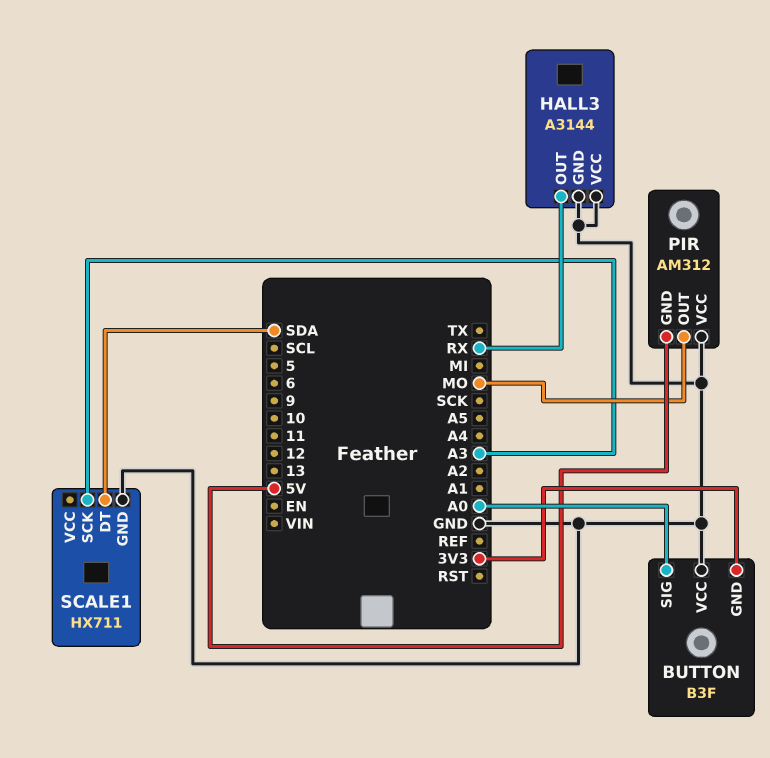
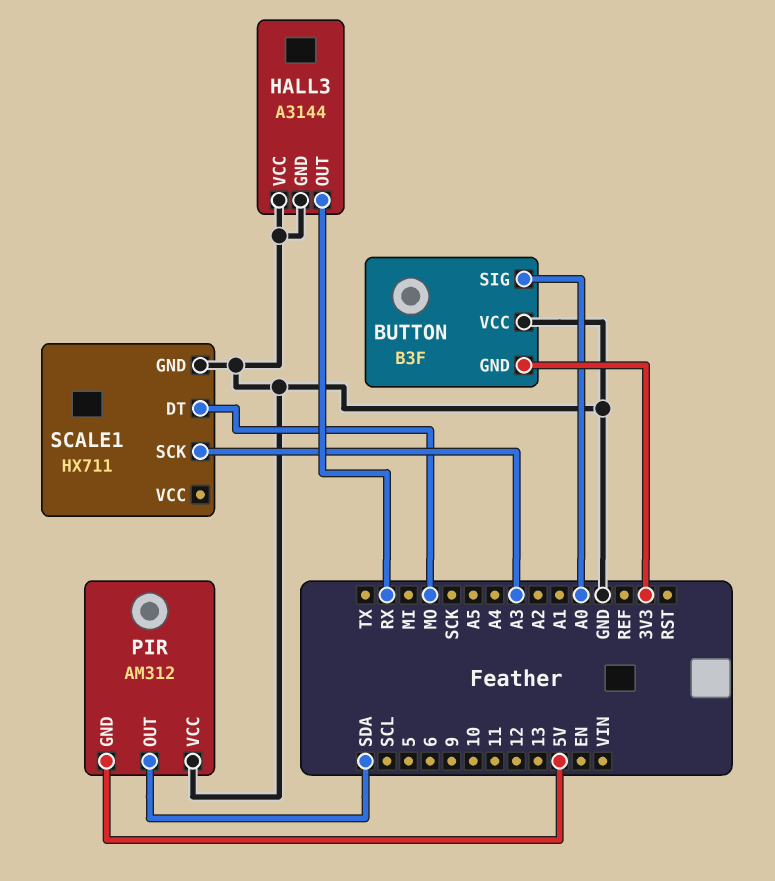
PIR pin OUT: MO -> SDA
SCALE1 pin DT: SDA -> MO

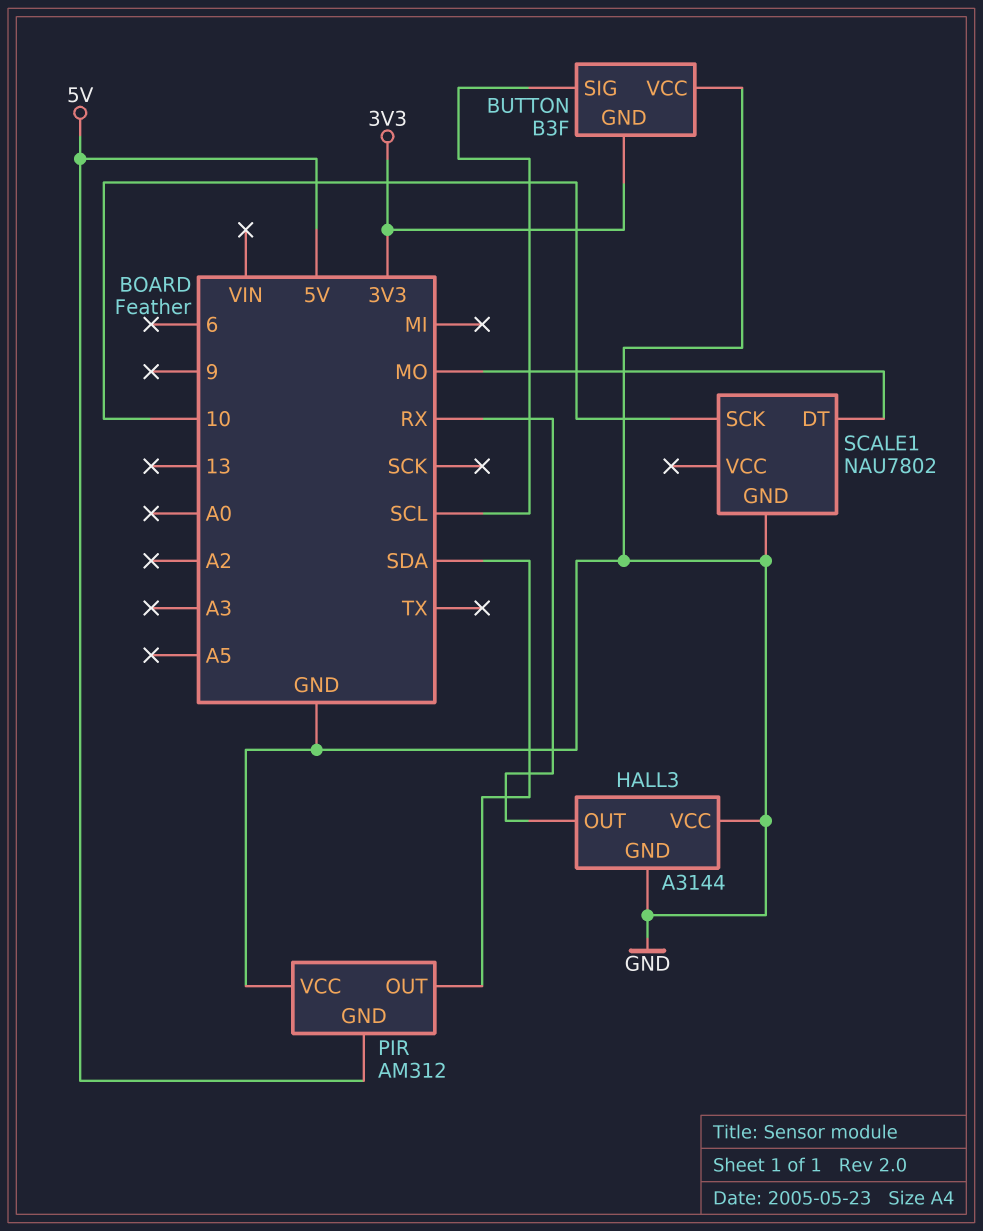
BUTTON pin SIG: A0 -> SCL
SCALE1: HX711 -> NAU7802
SCALE1 pin SCK: A3 -> 10

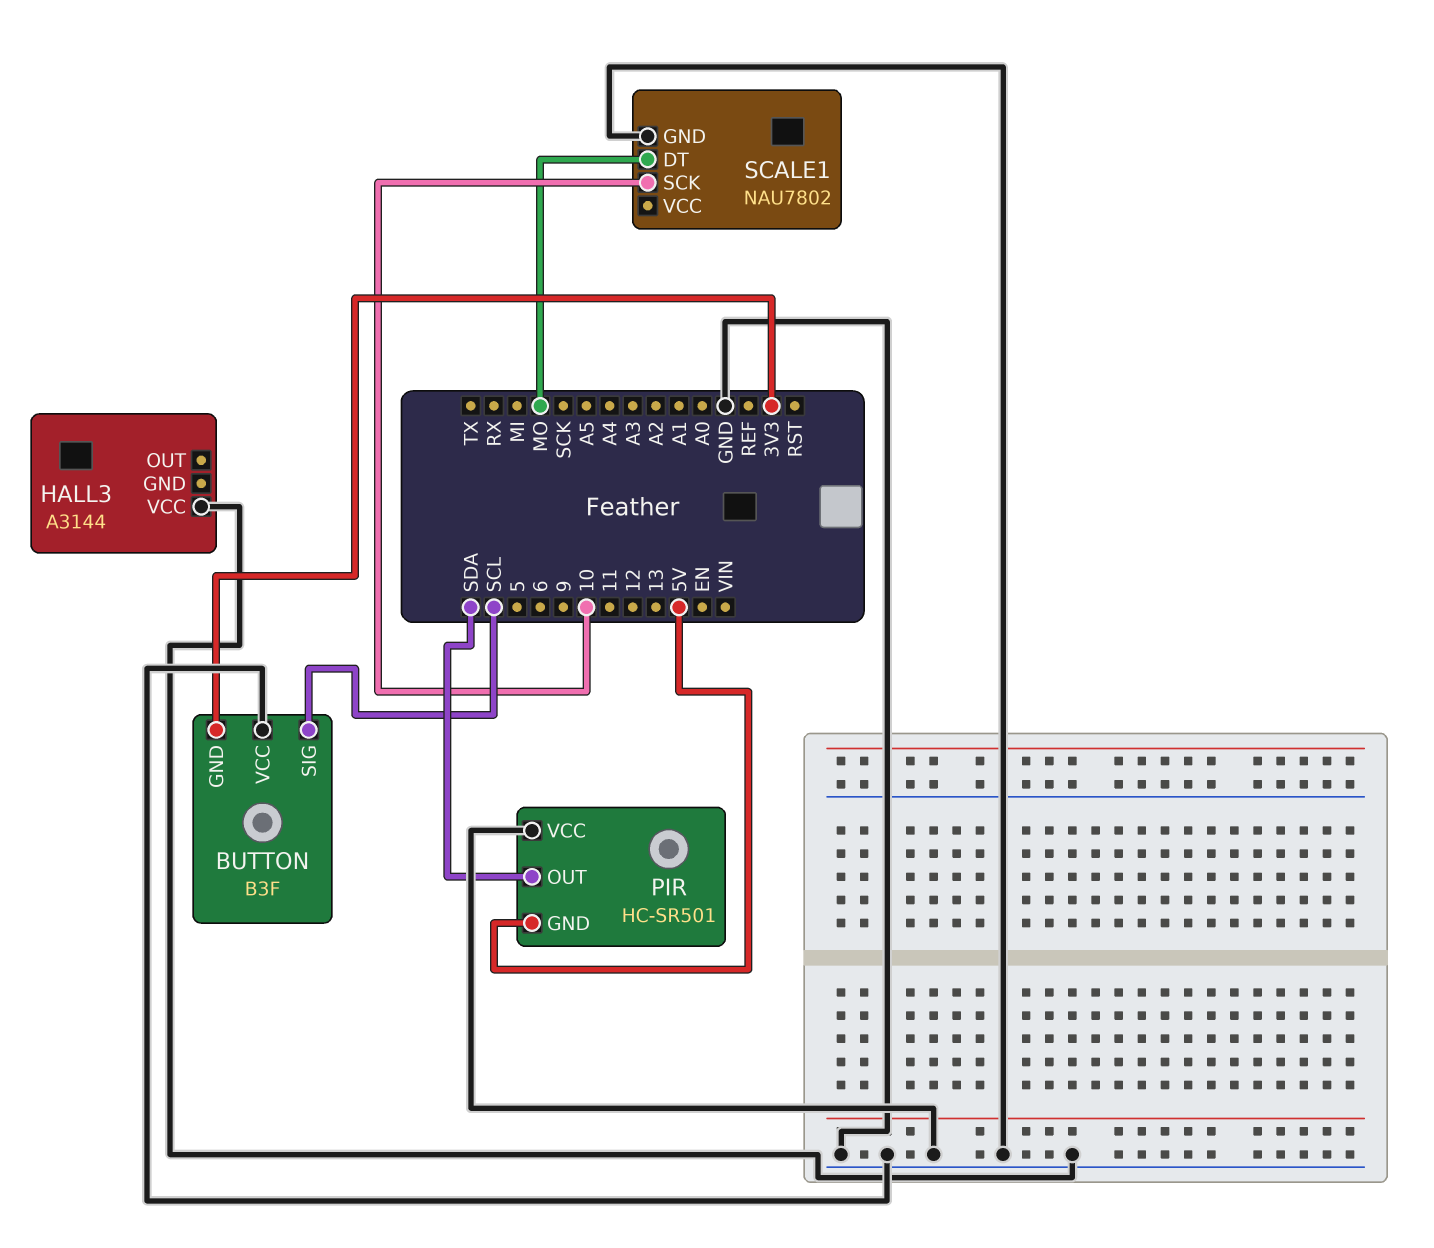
HALL3 pin GND: GND -> none
HALL3 pin OUT: RX -> none
PIR: AM312 -> HC-SR501

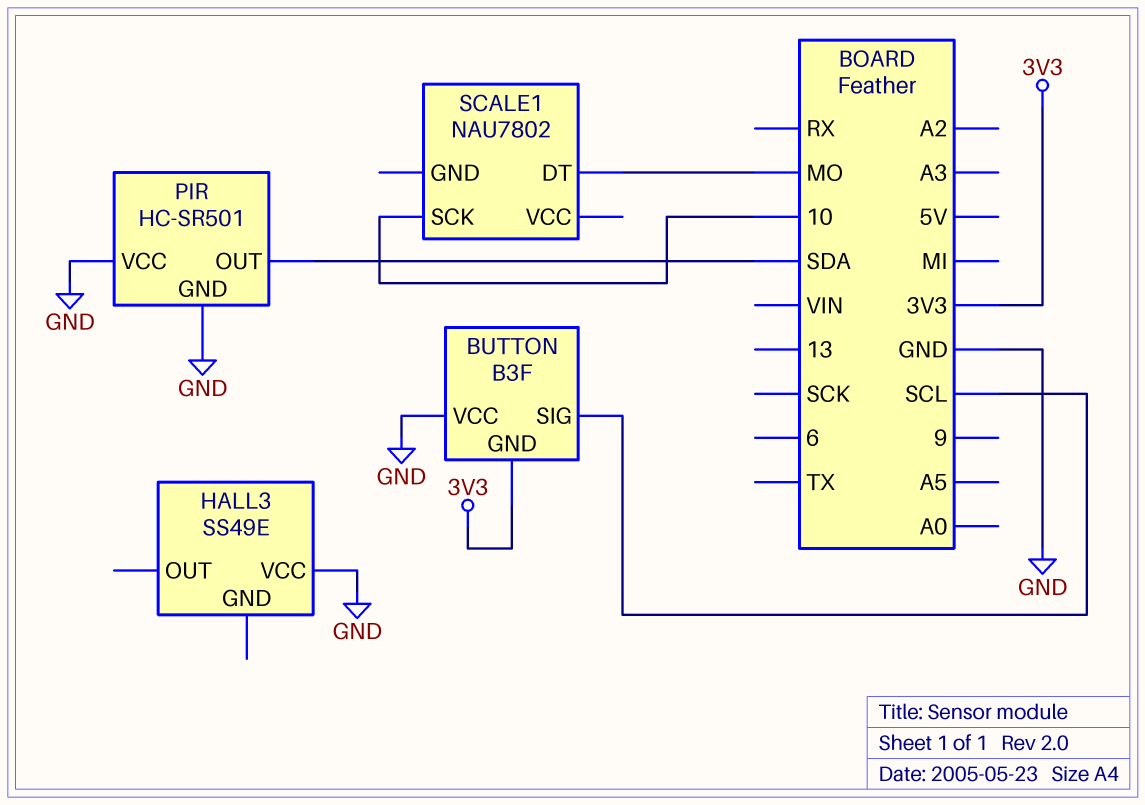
HALL3: A3144 -> SS49E
PIR pin GND: 5V -> GND
SCALE1 pin GND: GND -> none

